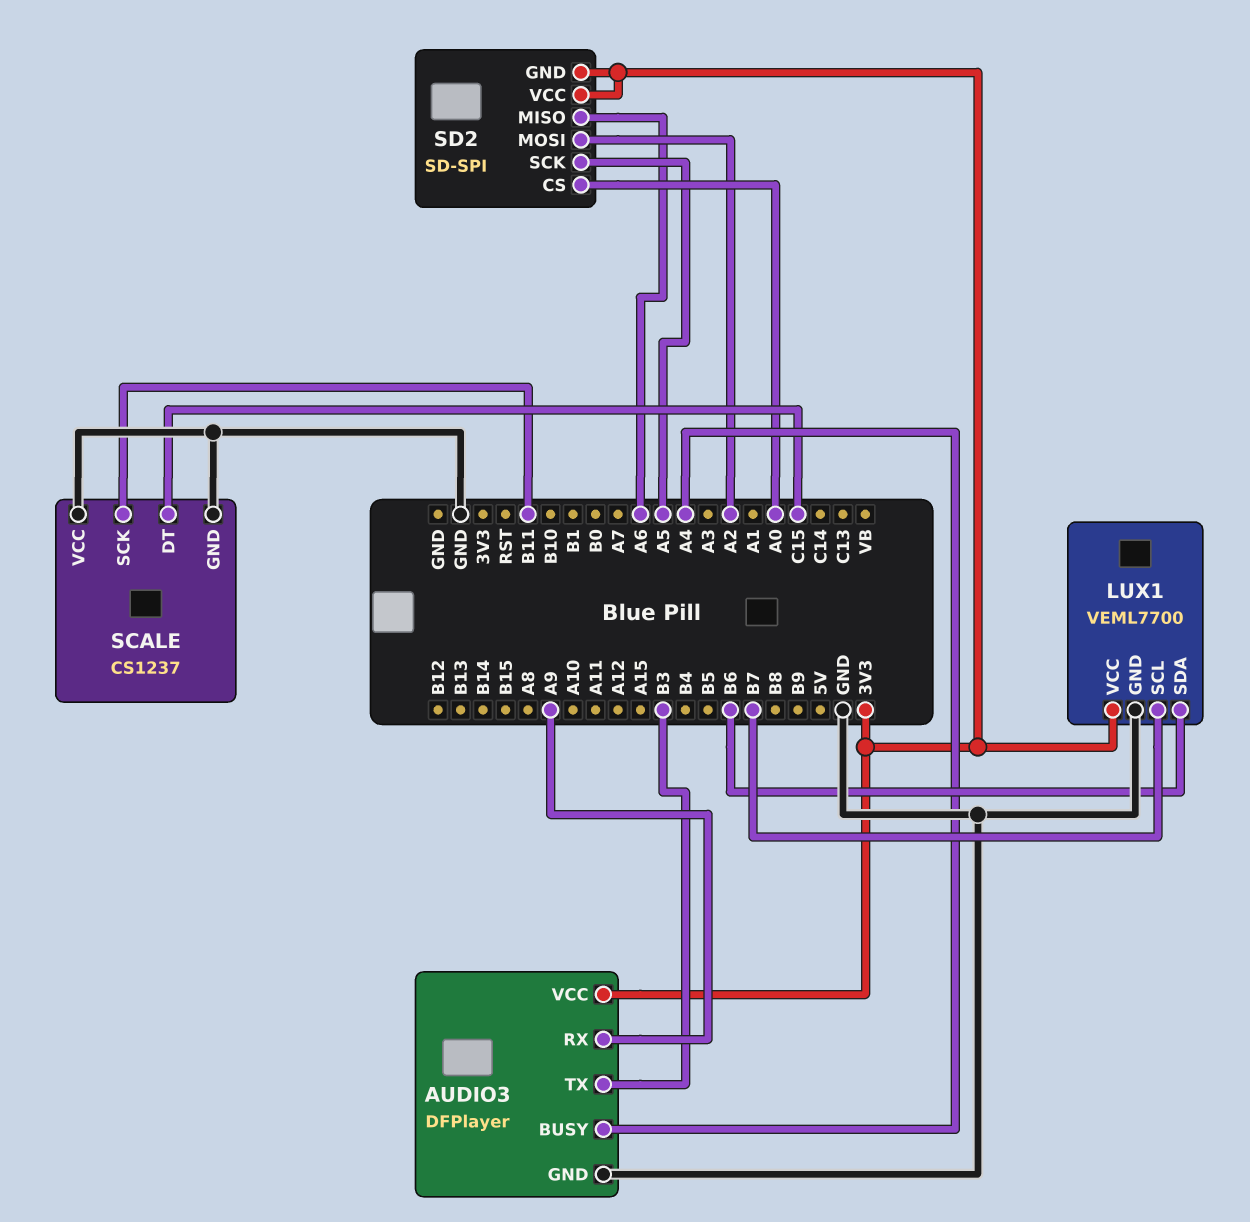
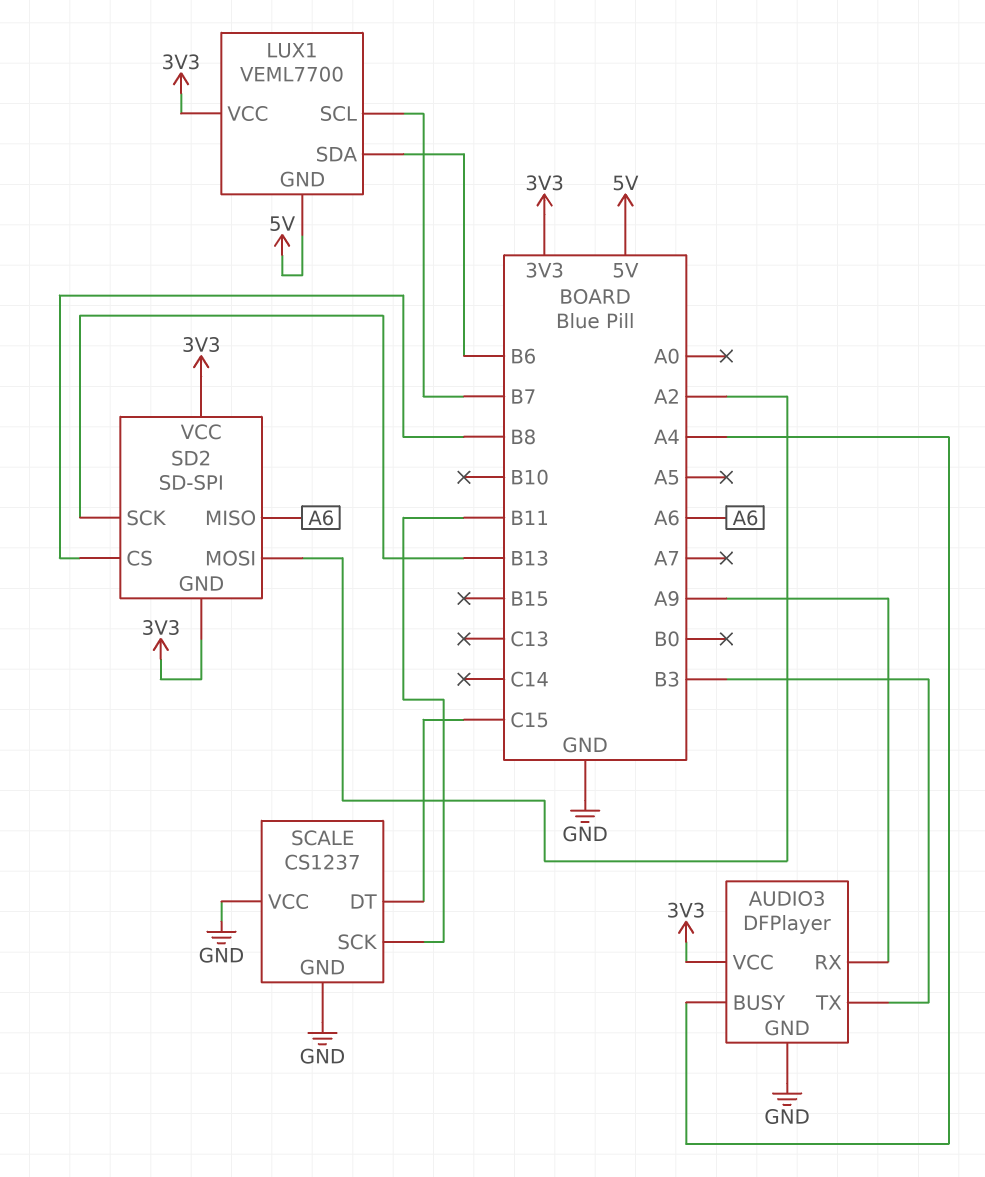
LUX1 pin GND: GND -> 5V
SD2 pin CS: A0 -> B8
SD2 pin SCK: A5 -> B13

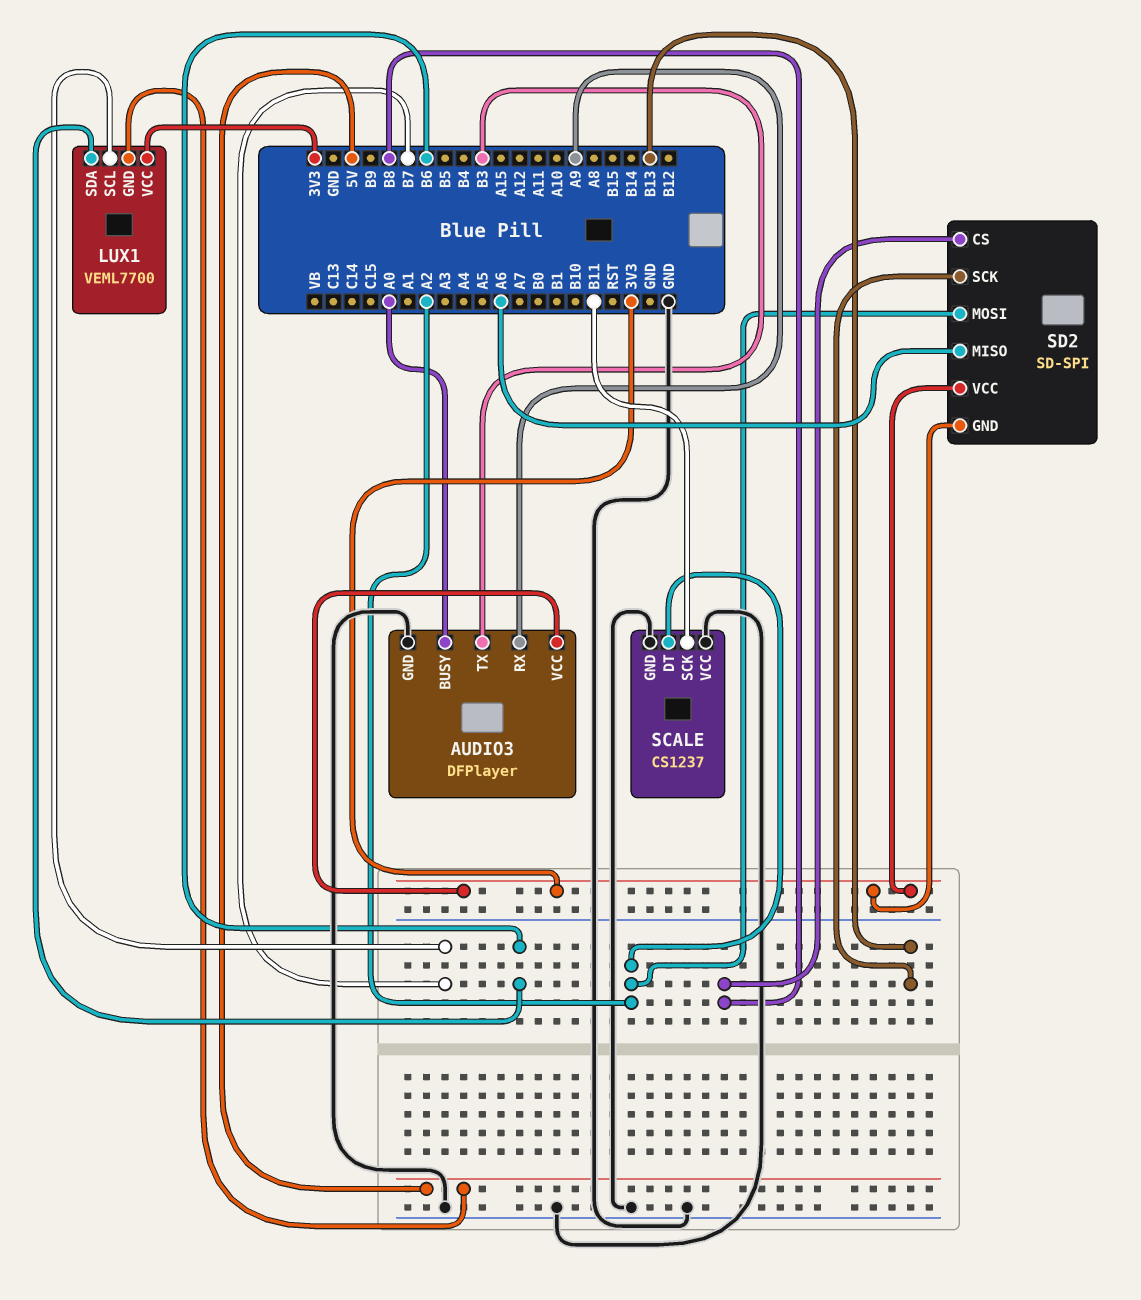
AUDIO3 pin BUSY: A4 -> A0
SCALE pin DT: C15 -> A2

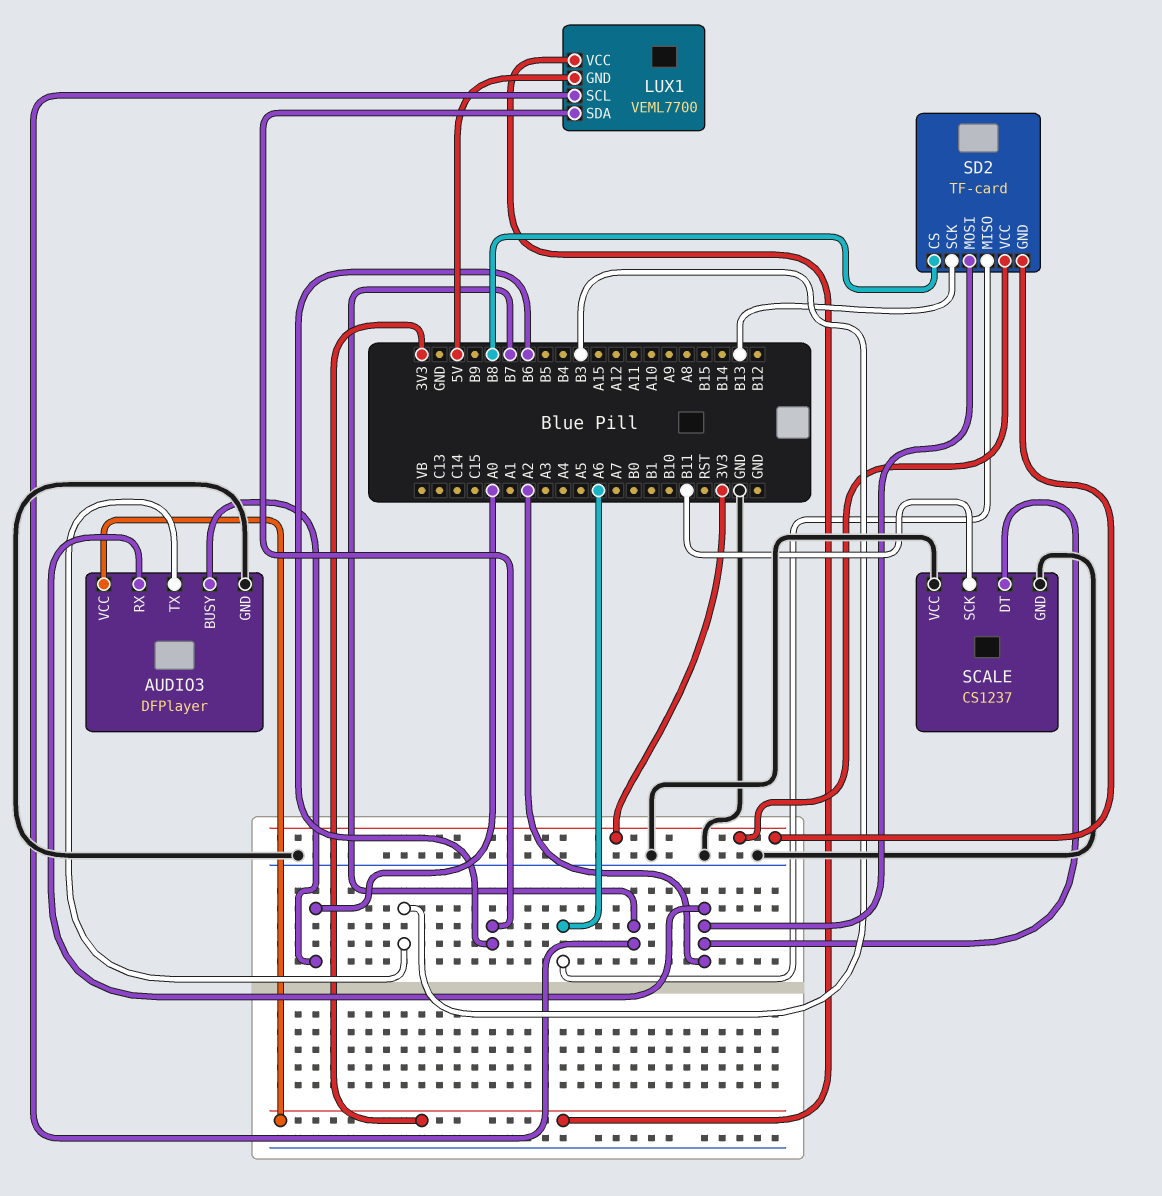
AUDIO3 pin RX: A9 -> A2
SD2: SD-SPI -> TF-card

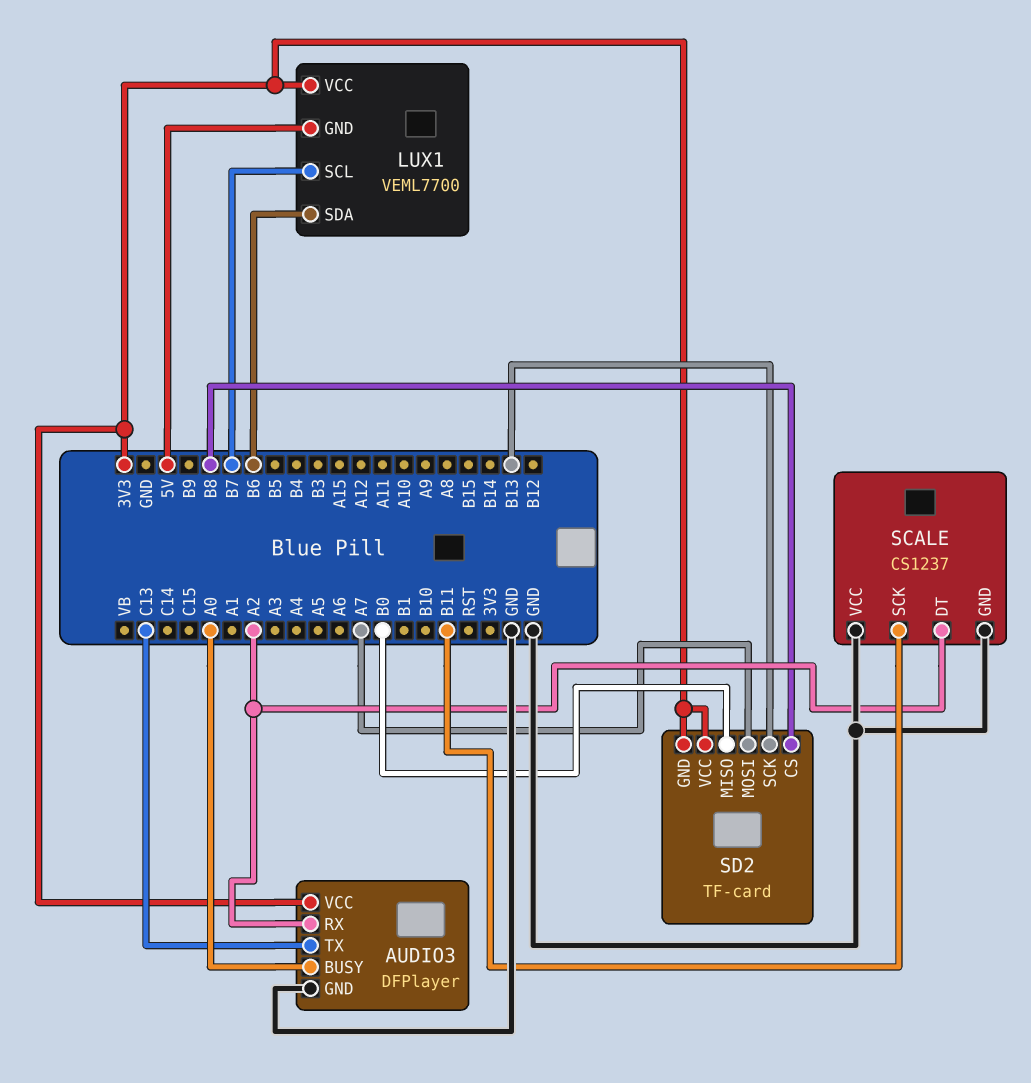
AUDIO3 pin TX: B3 -> C13
SD2 pin MISO: A6 -> B0
SD2 pin MOSI: A2 -> A7

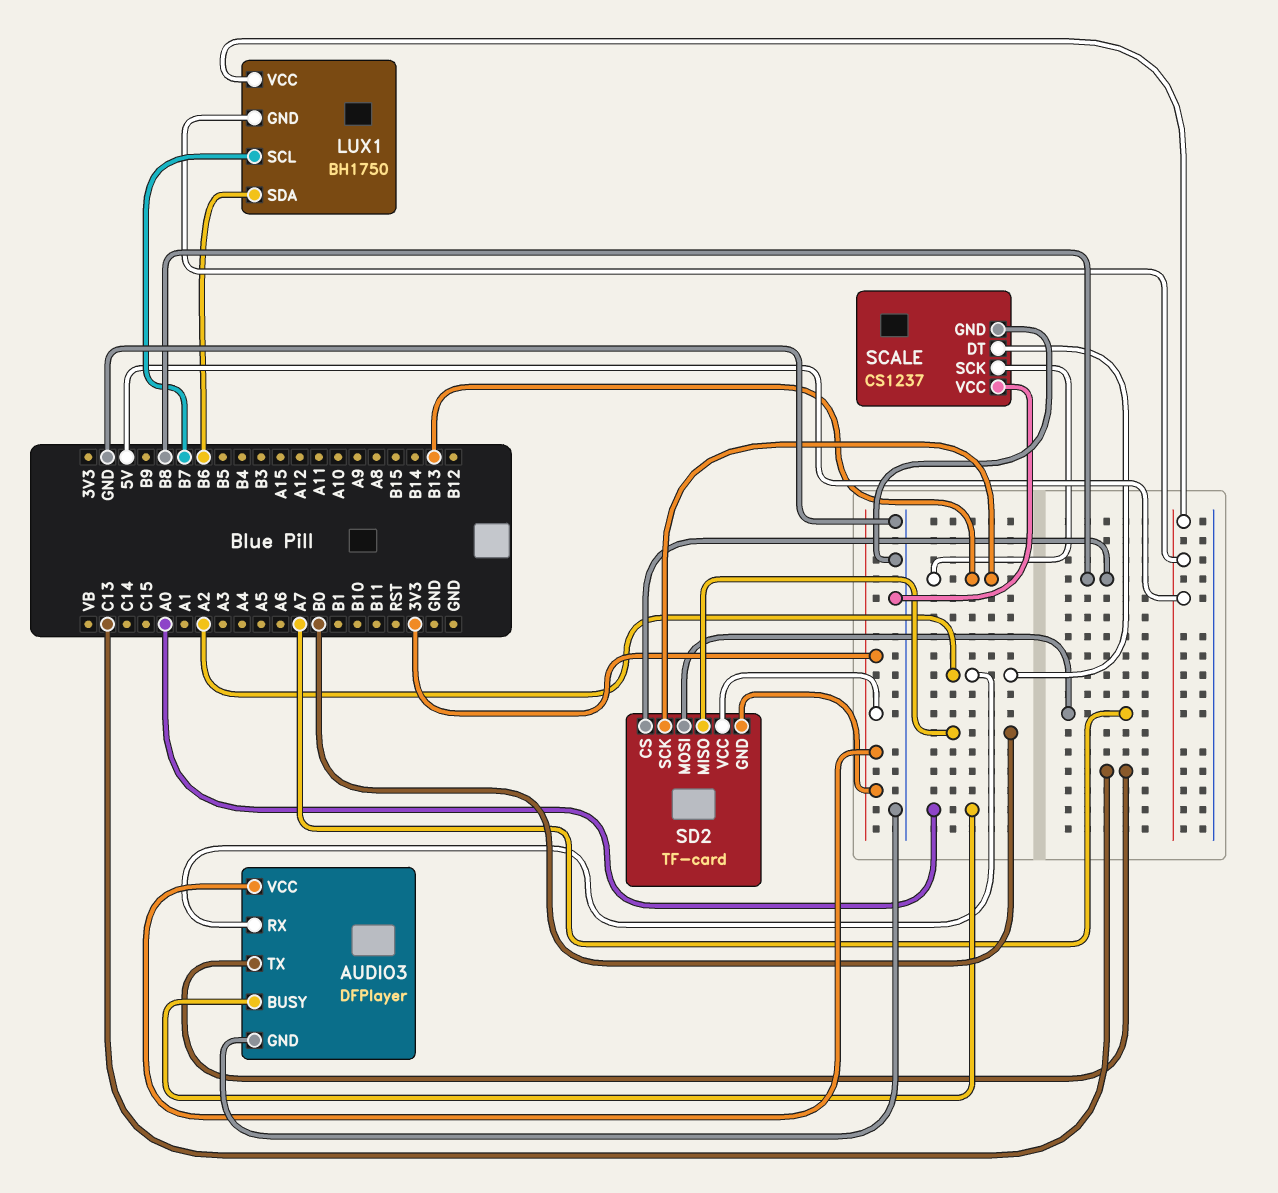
LUX1: VEML7700 -> BH1750
LUX1 pin VCC: 3V3 -> 5V
SCALE pin SCK: B11 -> B13

